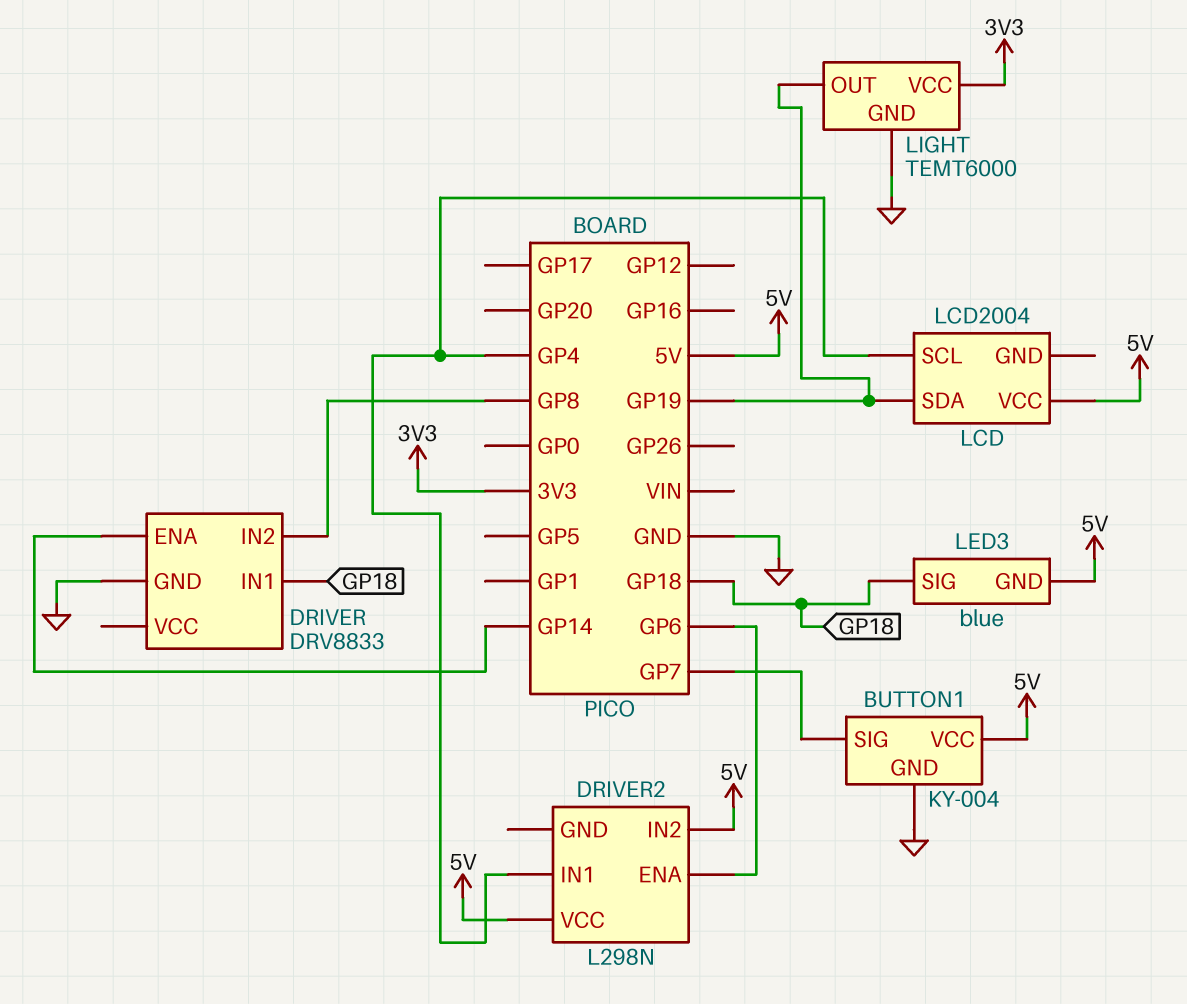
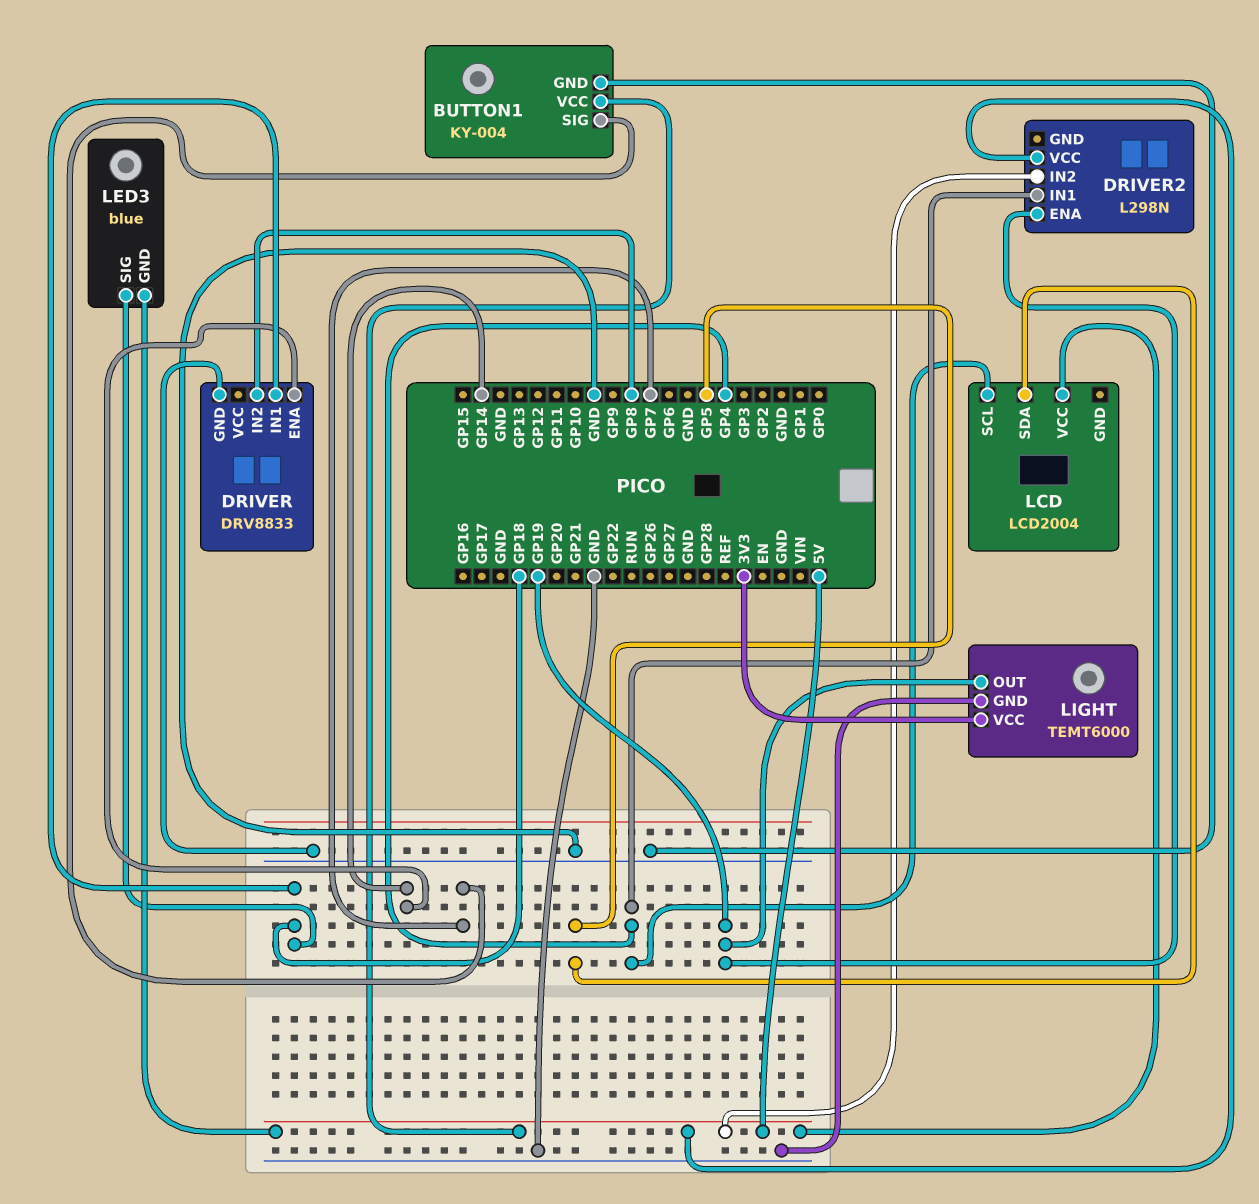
DRIVER2 pin ENA: GP6 -> GP19
LCD pin SDA: GP19 -> GP5

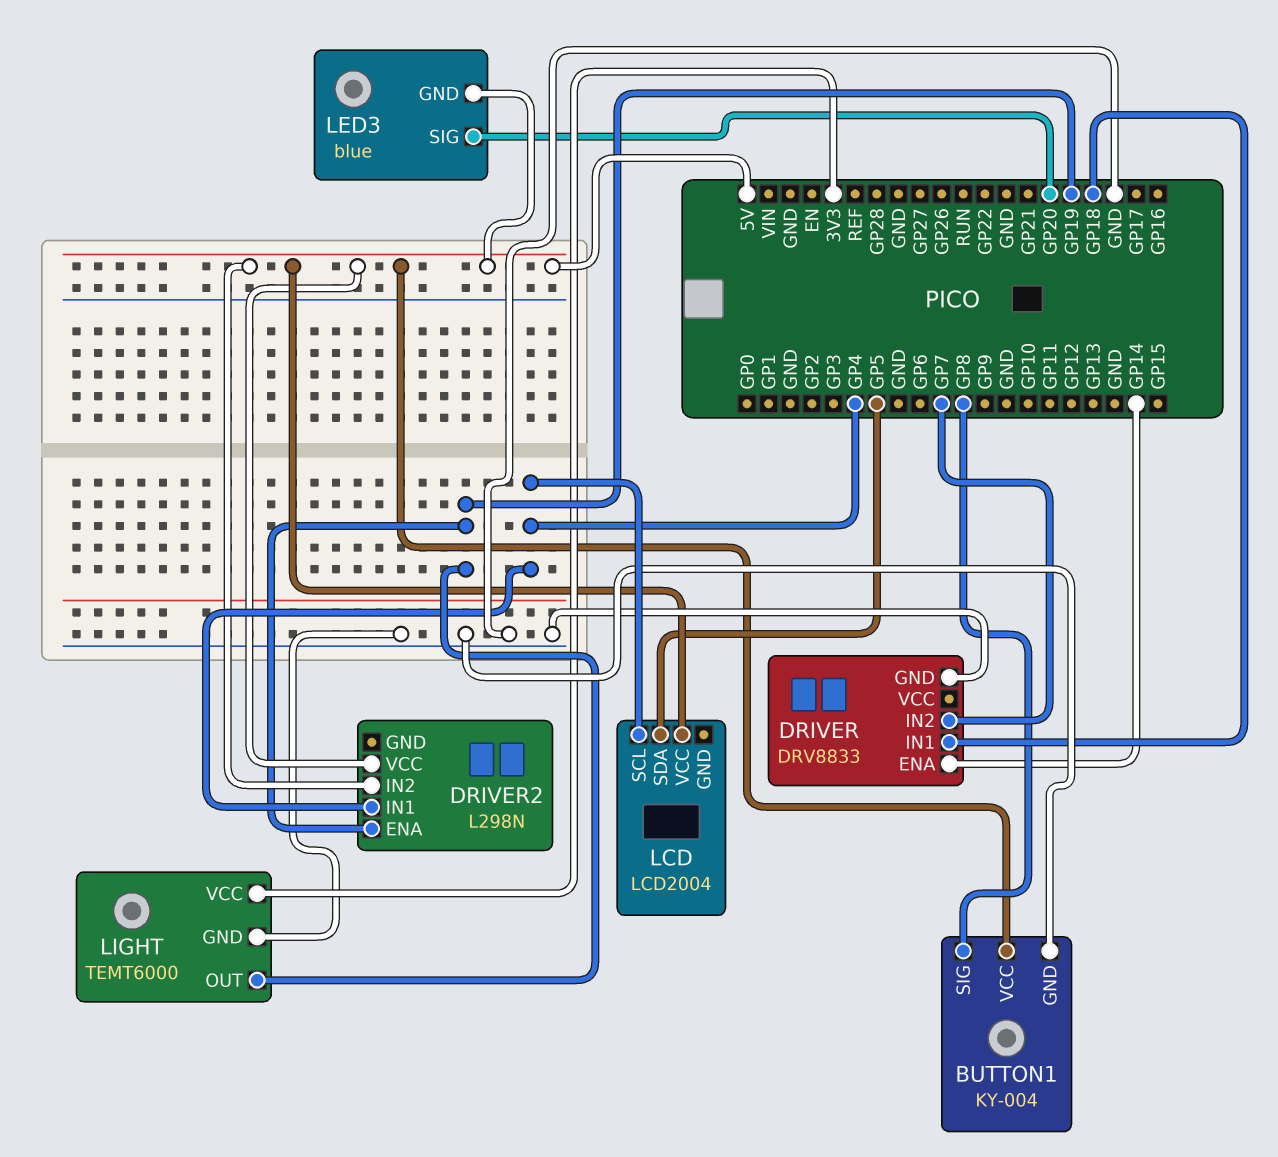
BUTTON1 pin SIG: GP7 -> GP8
DRIVER pin IN2: GP8 -> GP7
LED3 pin SIG: GP18 -> GP20

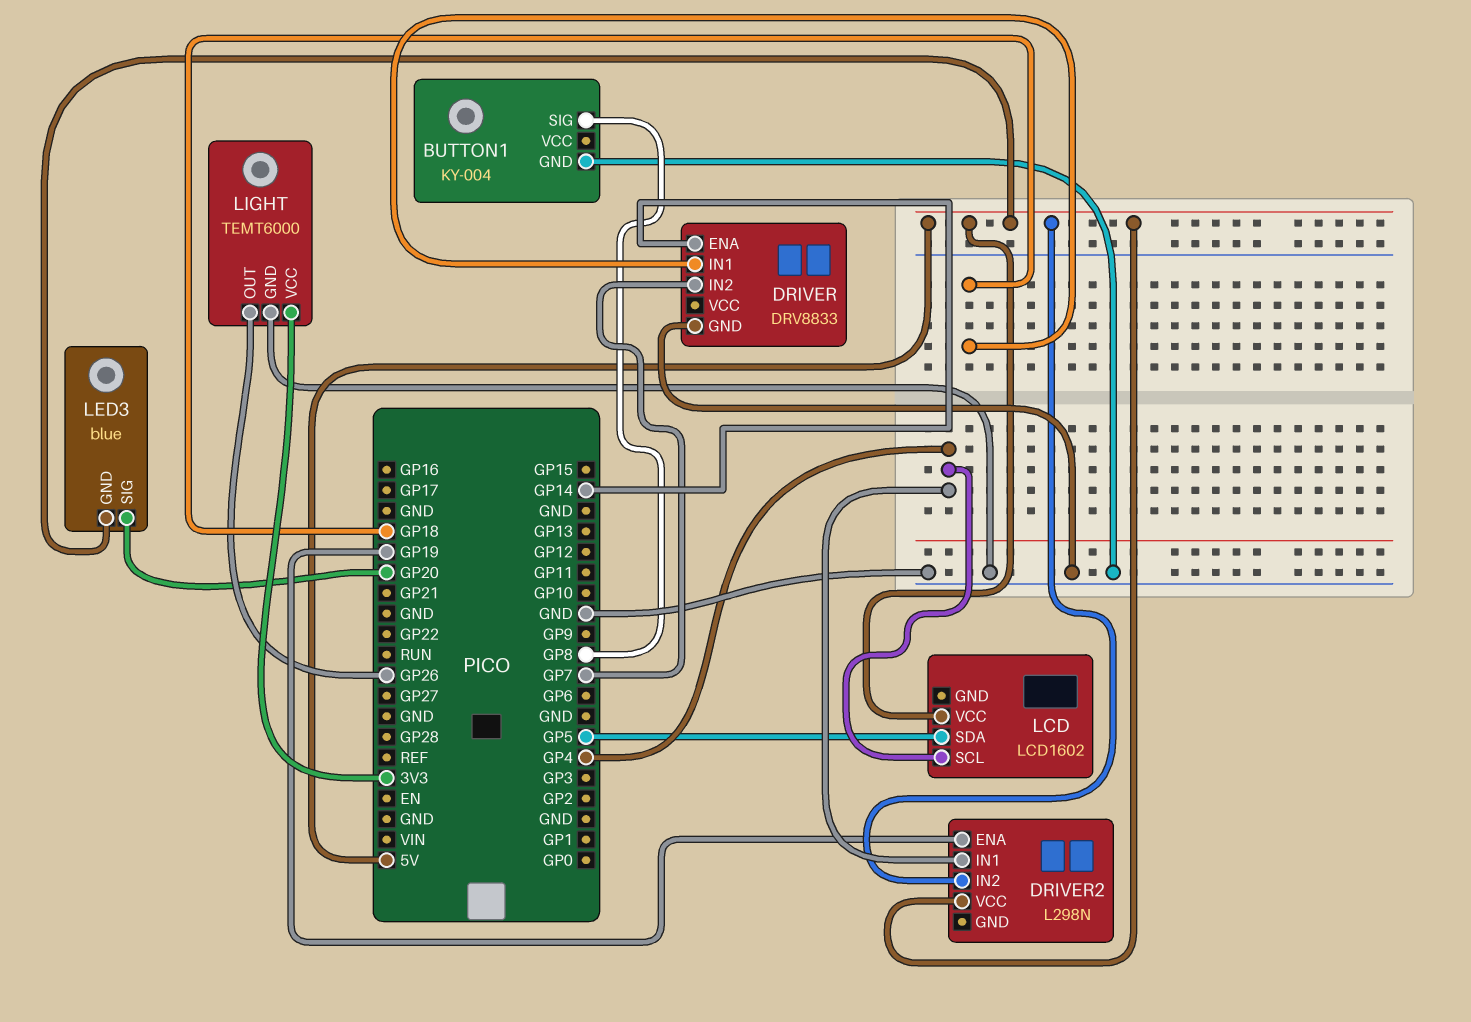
BUTTON1 pin VCC: 5V -> none
LCD: LCD2004 -> LCD1602
LIGHT pin OUT: GP19 -> GP26

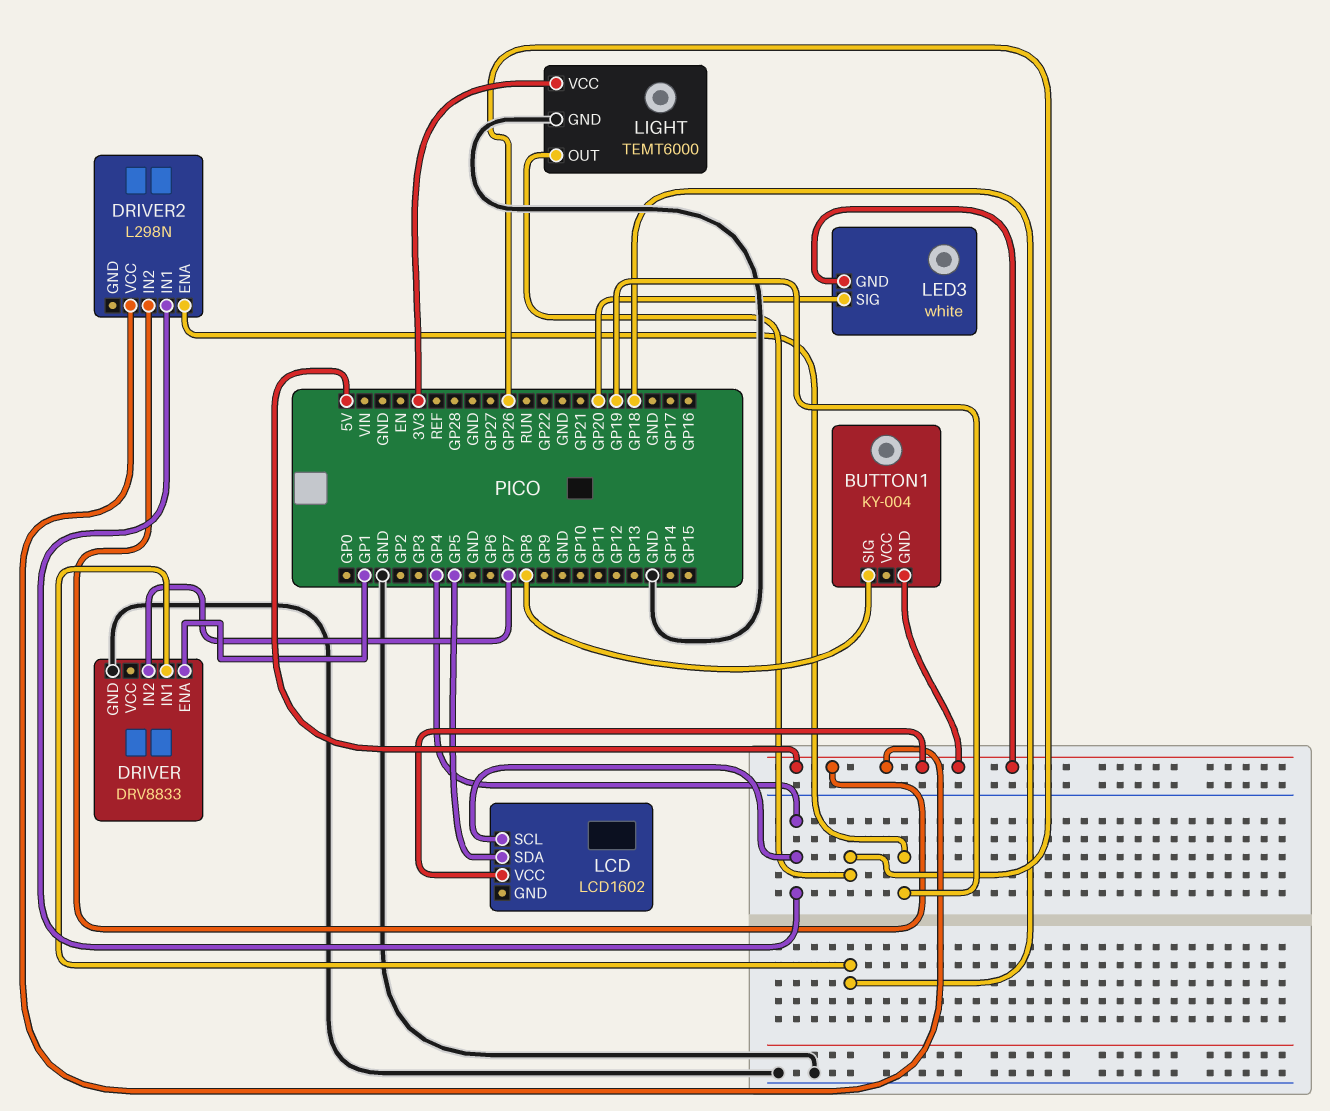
BUTTON1 pin GND: GND -> 5V
DRIVER pin ENA: GP14 -> GP1
LED3: blue -> white

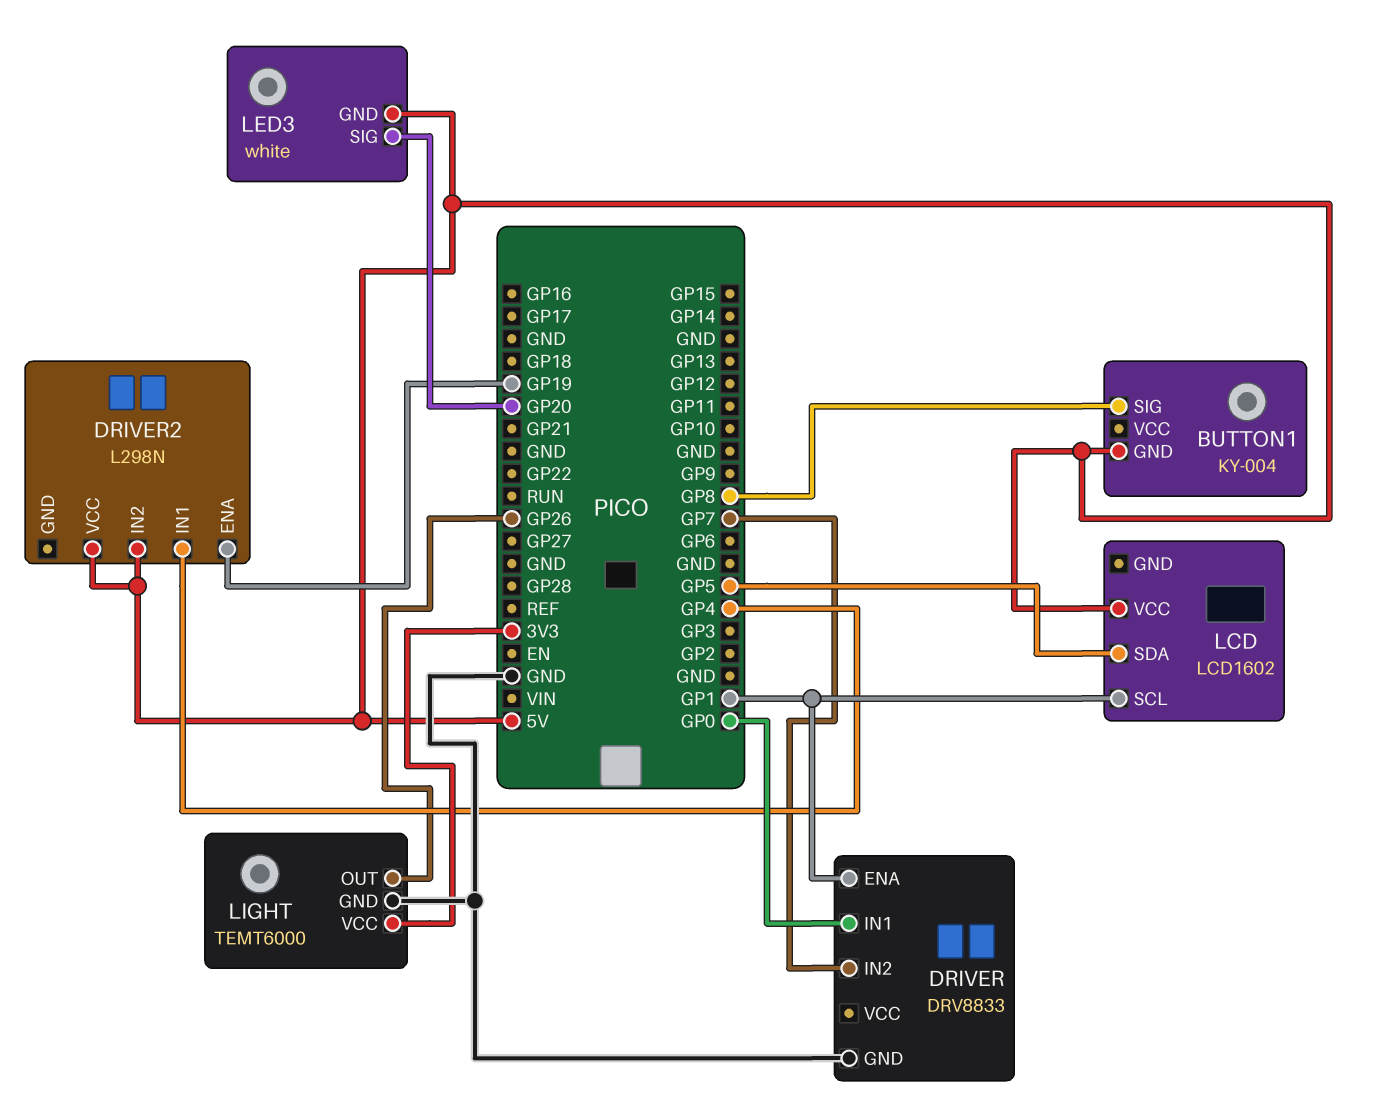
DRIVER pin IN1: GP18 -> GP0
LCD pin SCL: GP4 -> GP1

